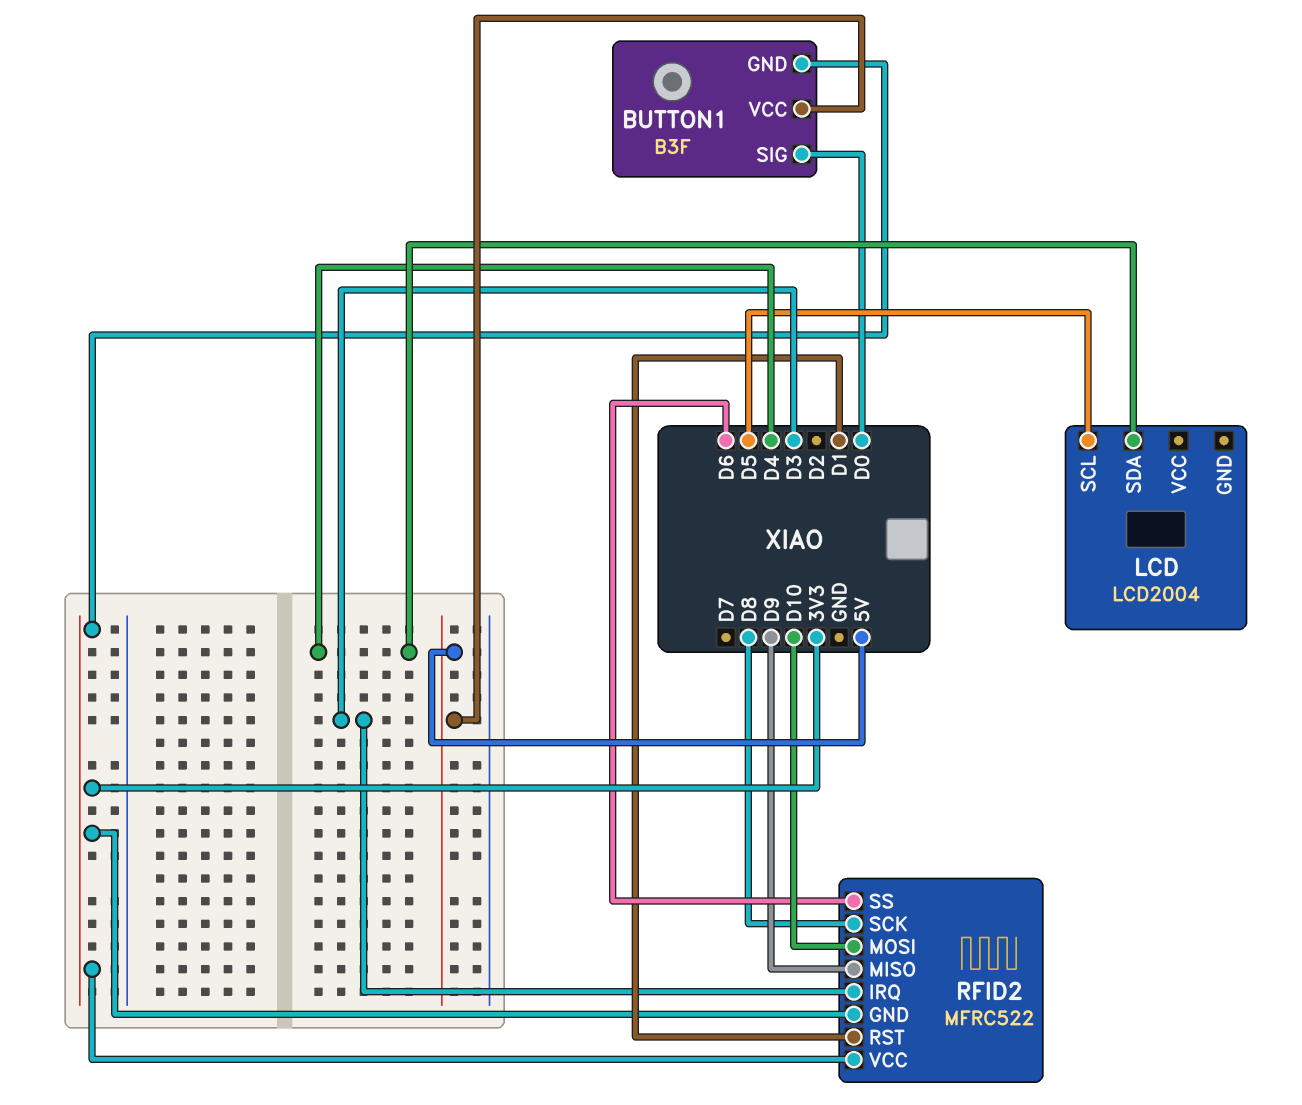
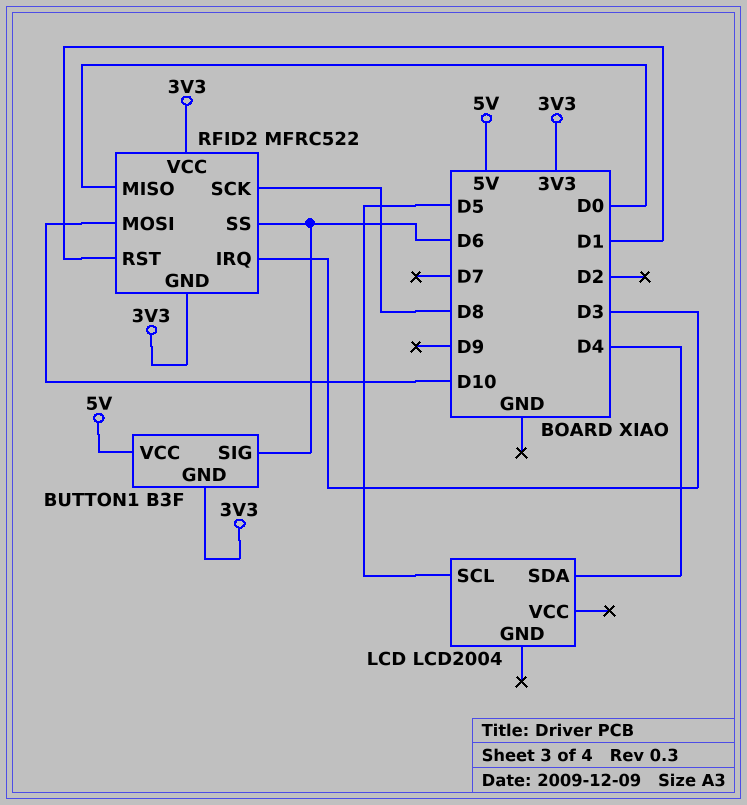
BUTTON1 pin SIG: D0 -> D6
RFID2 pin MISO: D9 -> D0

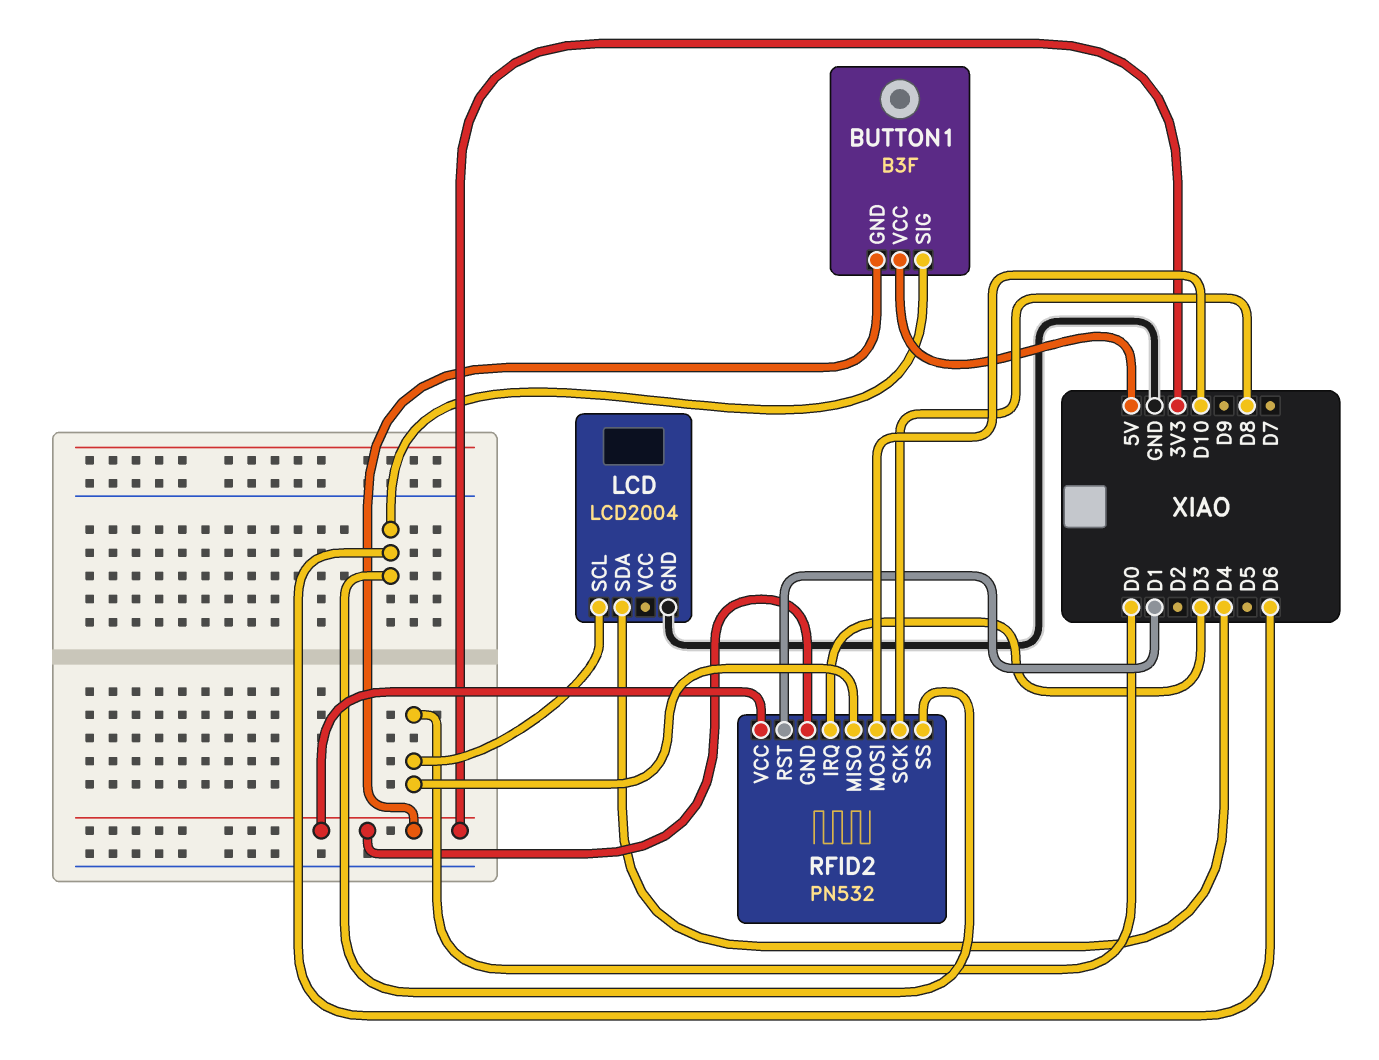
LCD pin GND: none -> GND
LCD pin SCL: D5 -> D0
RFID2: MFRC522 -> PN532

